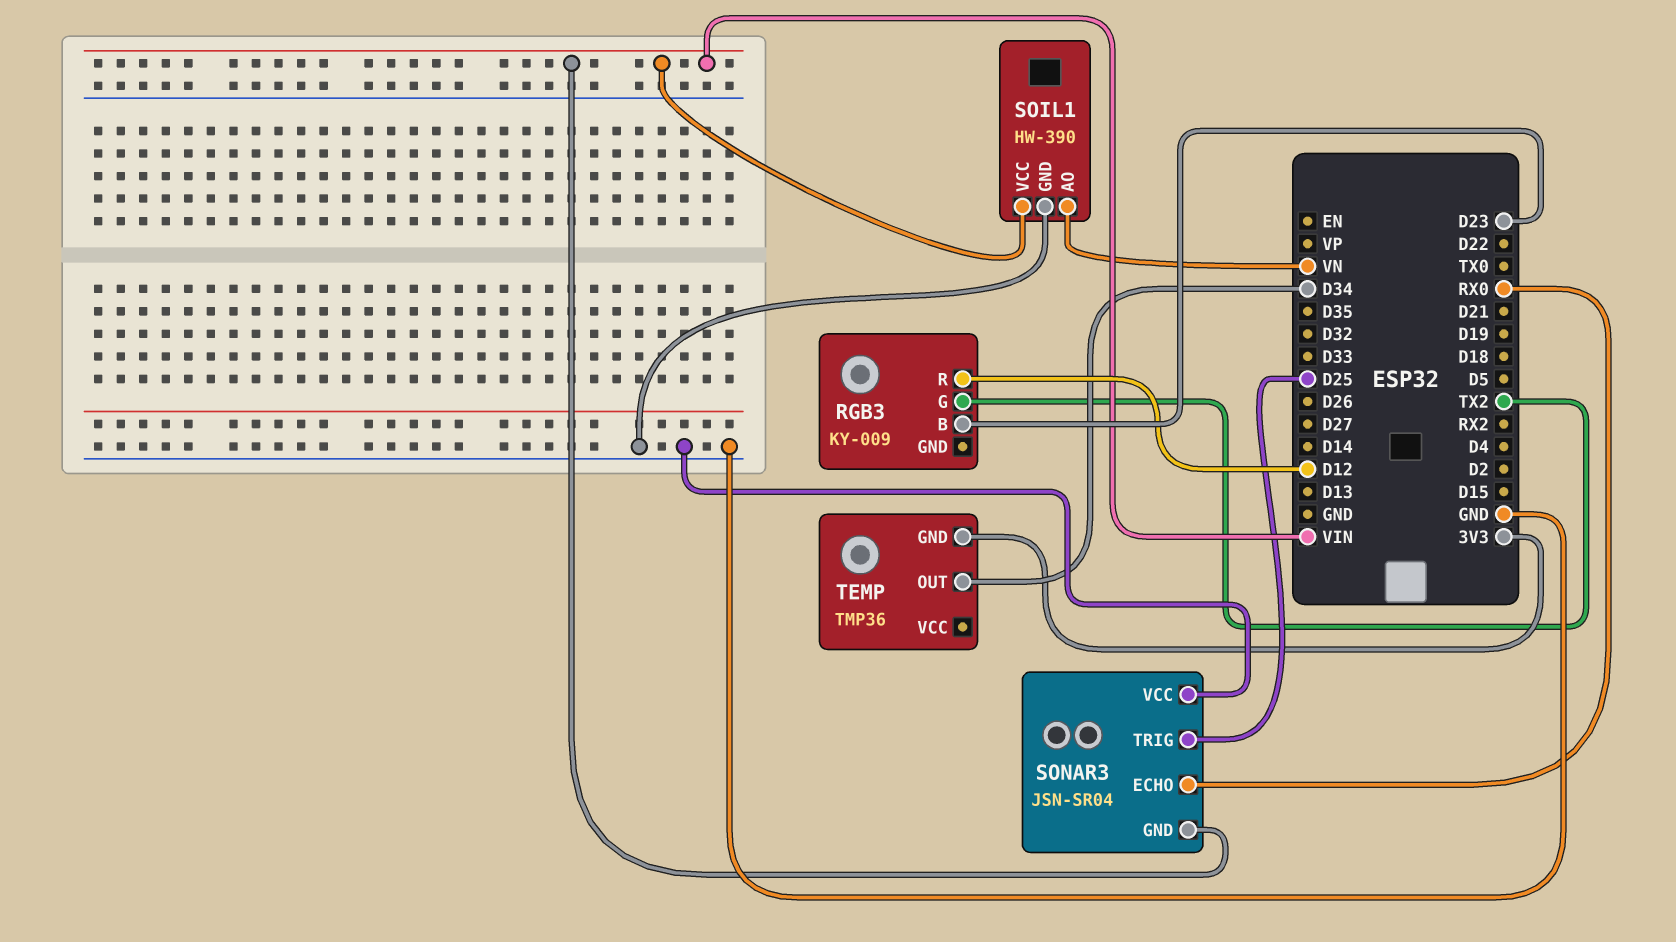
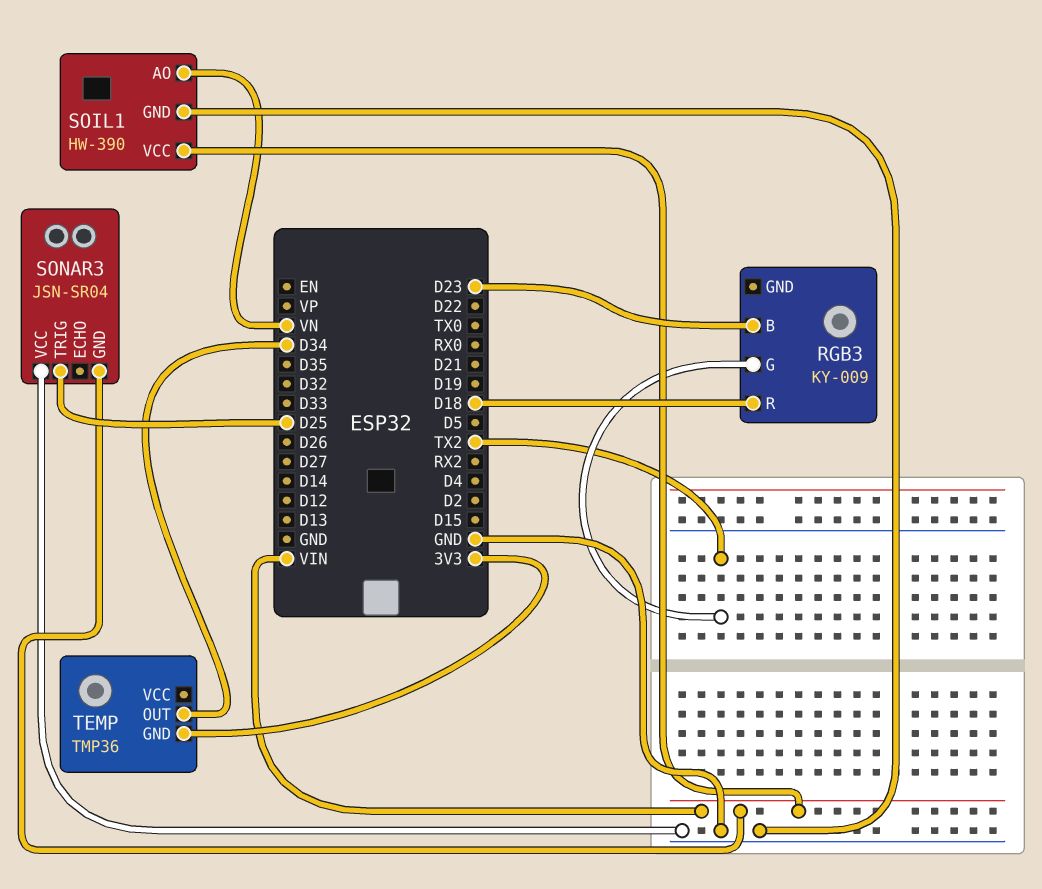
RGB3 pin R: D12 -> D18
SONAR3 pin ECHO: RX0 -> none

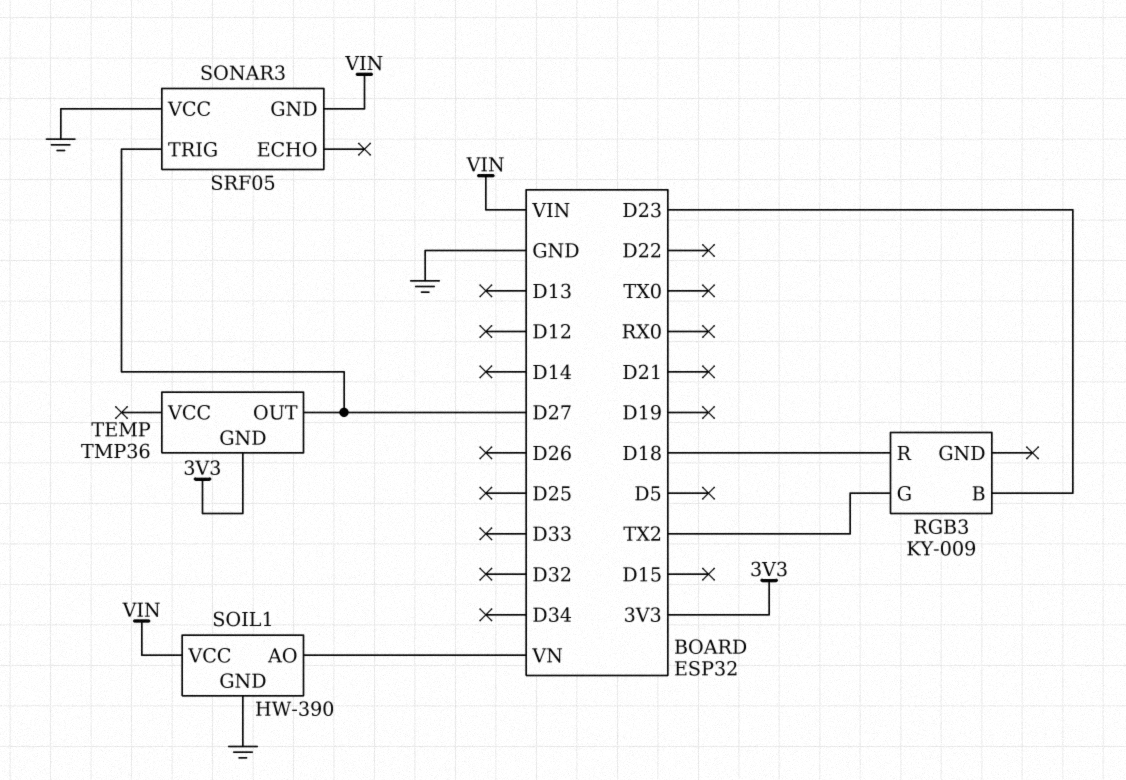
SONAR3: JSN-SR04 -> SRF05
SONAR3 pin TRIG: D25 -> D27
TEMP pin OUT: D34 -> D27

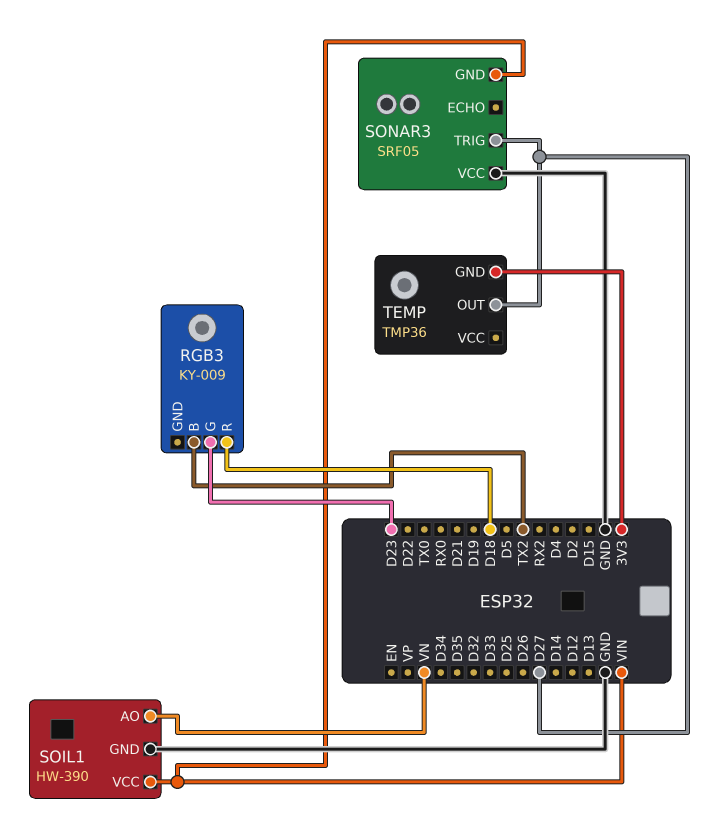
RGB3 pin B: D23 -> TX2
RGB3 pin G: TX2 -> D23

